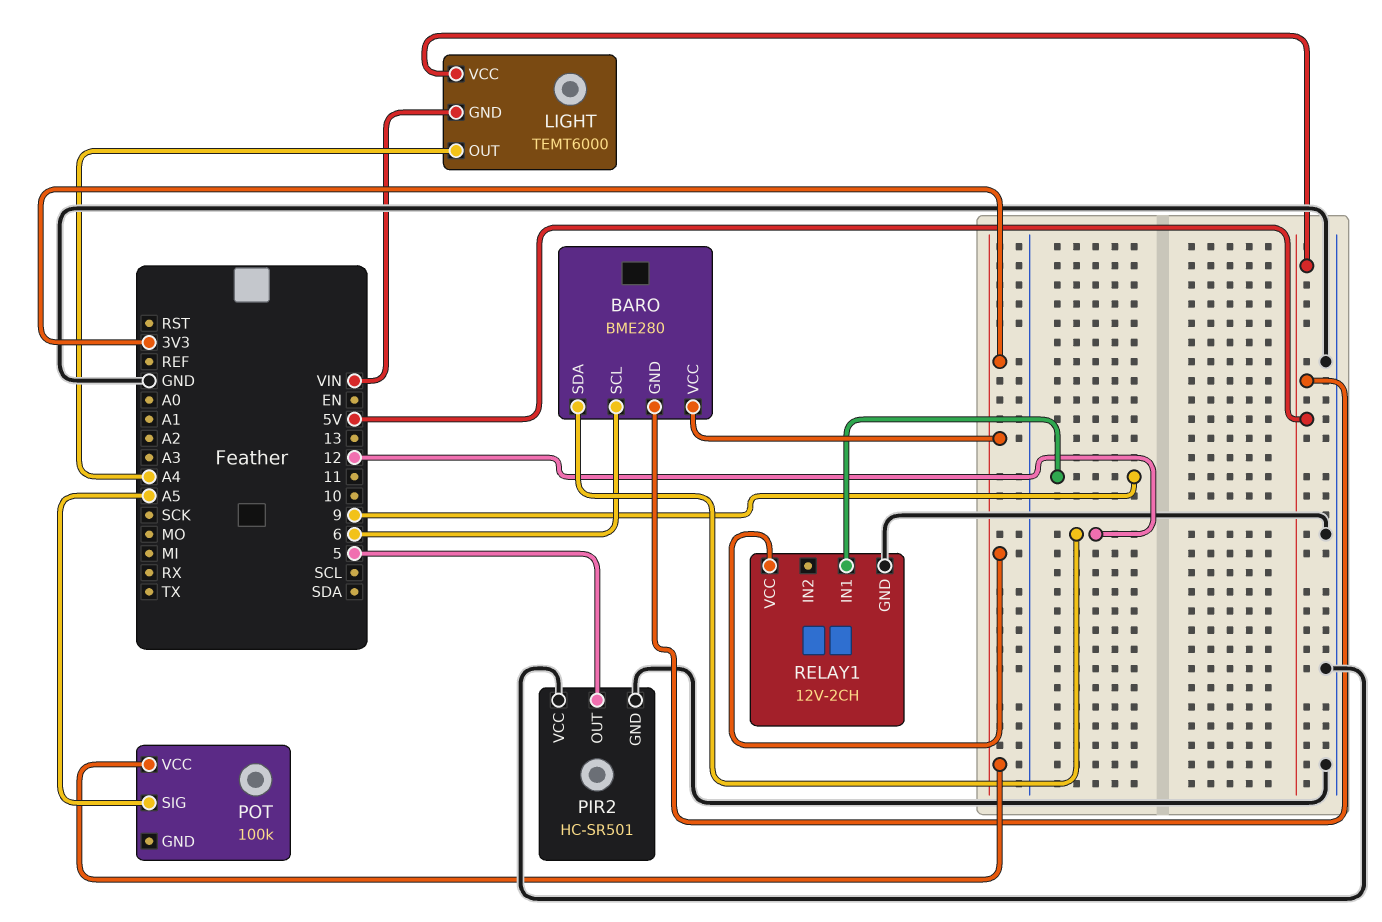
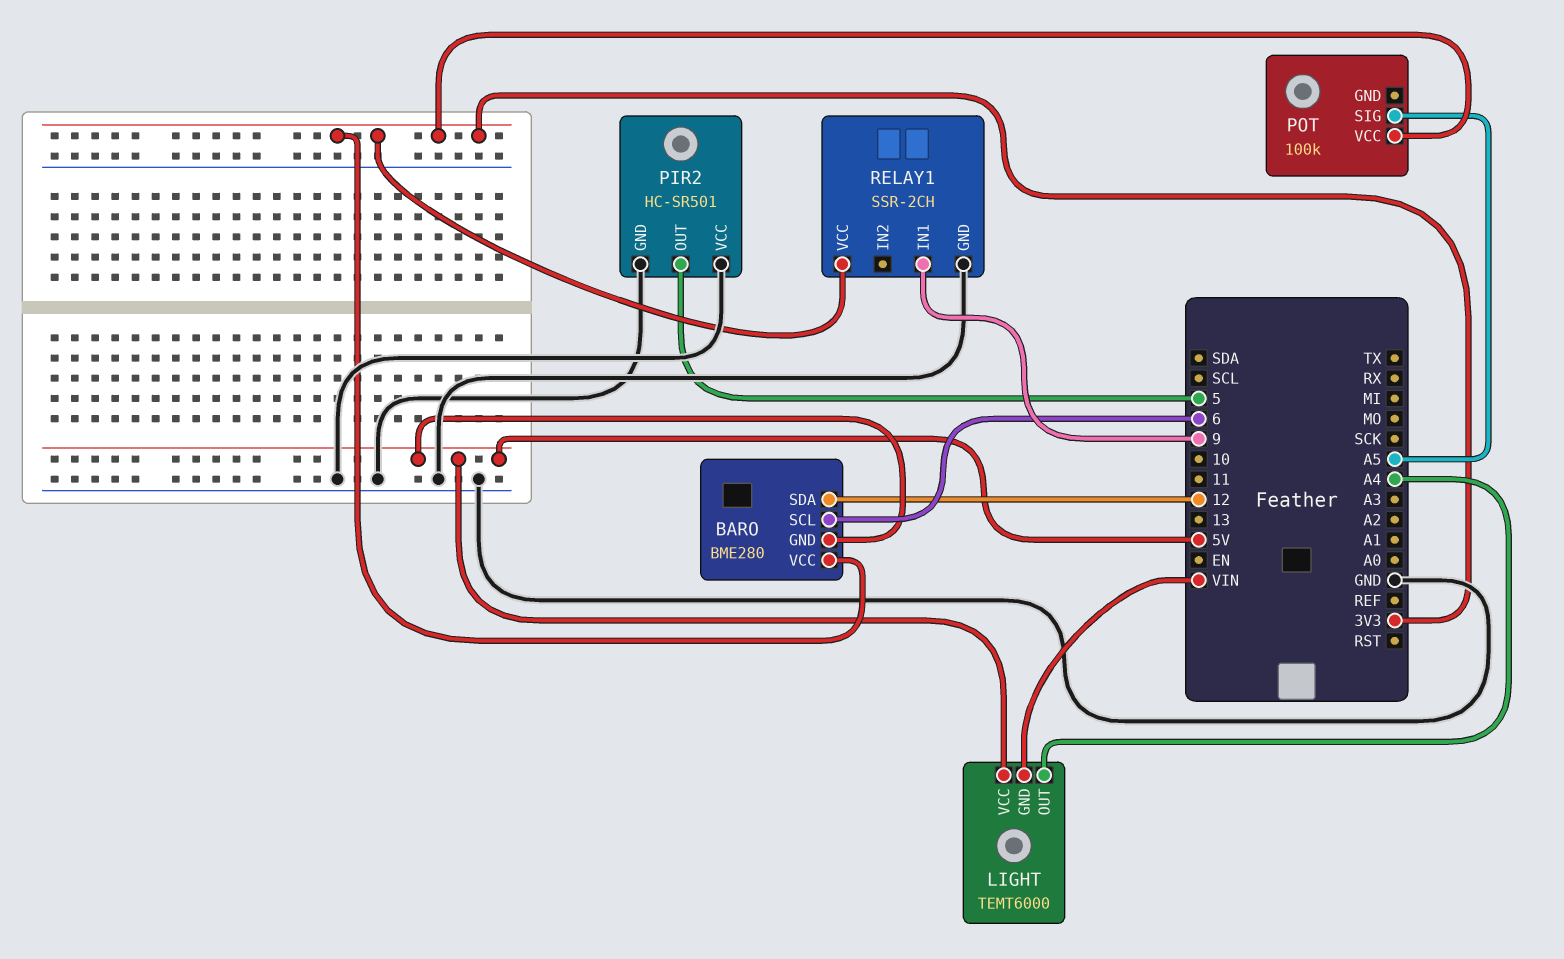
RELAY1: 12V-2CH -> SSR-2CH

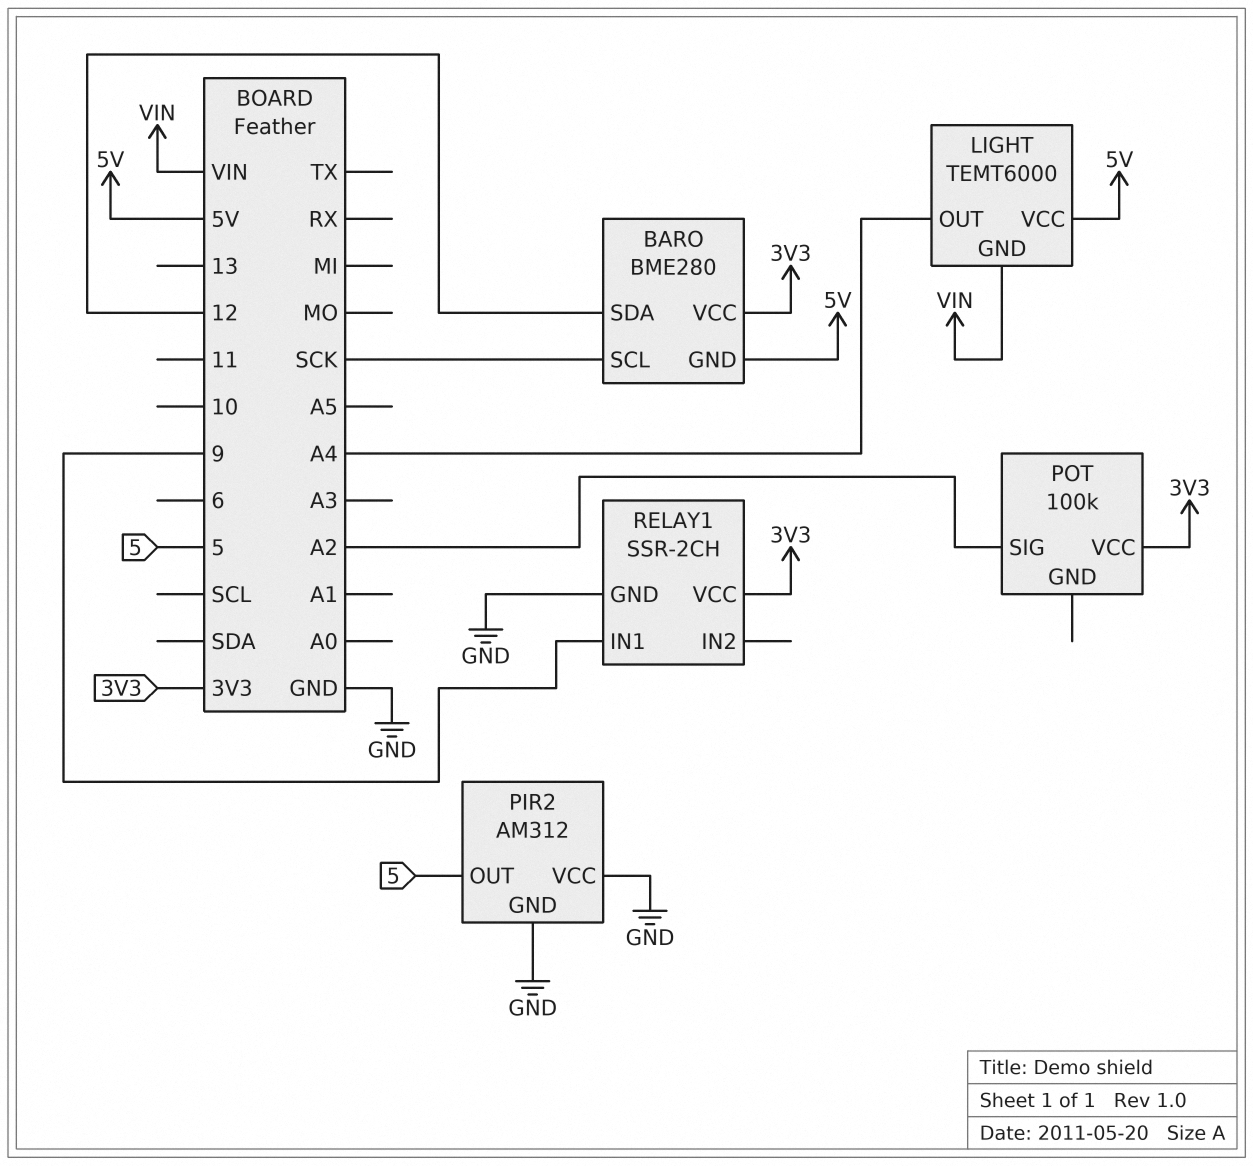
BARO pin SCL: 6 -> SCK
PIR2: HC-SR501 -> AM312
POT pin SIG: A5 -> A2

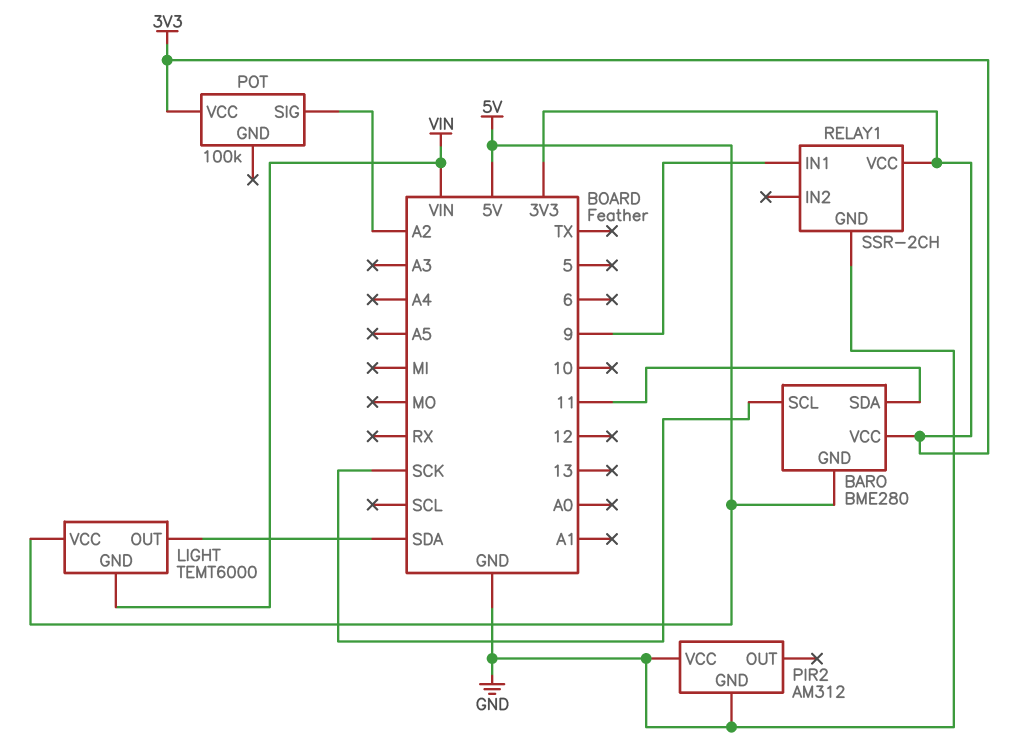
BARO pin SDA: 12 -> 11
LIGHT pin OUT: A4 -> SDA
PIR2 pin OUT: 5 -> none

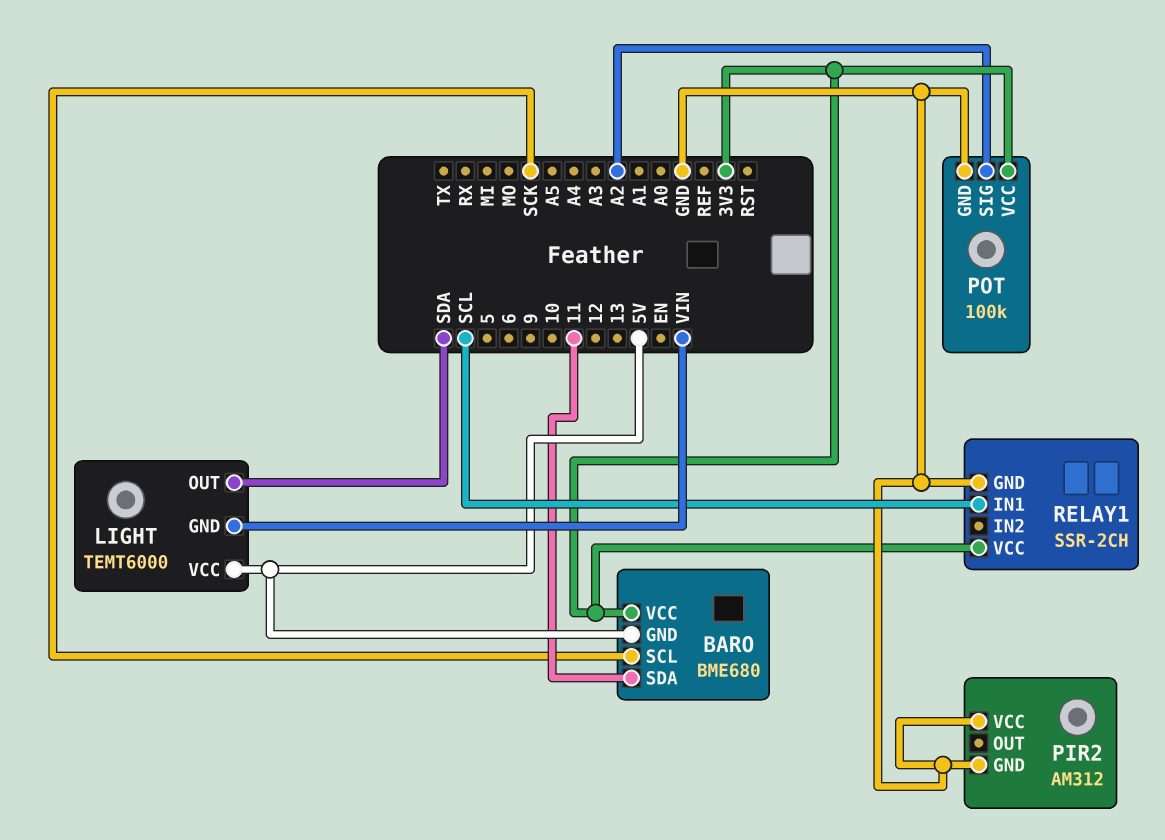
BARO: BME280 -> BME680
POT pin GND: none -> GND
RELAY1 pin IN1: 9 -> SCL

